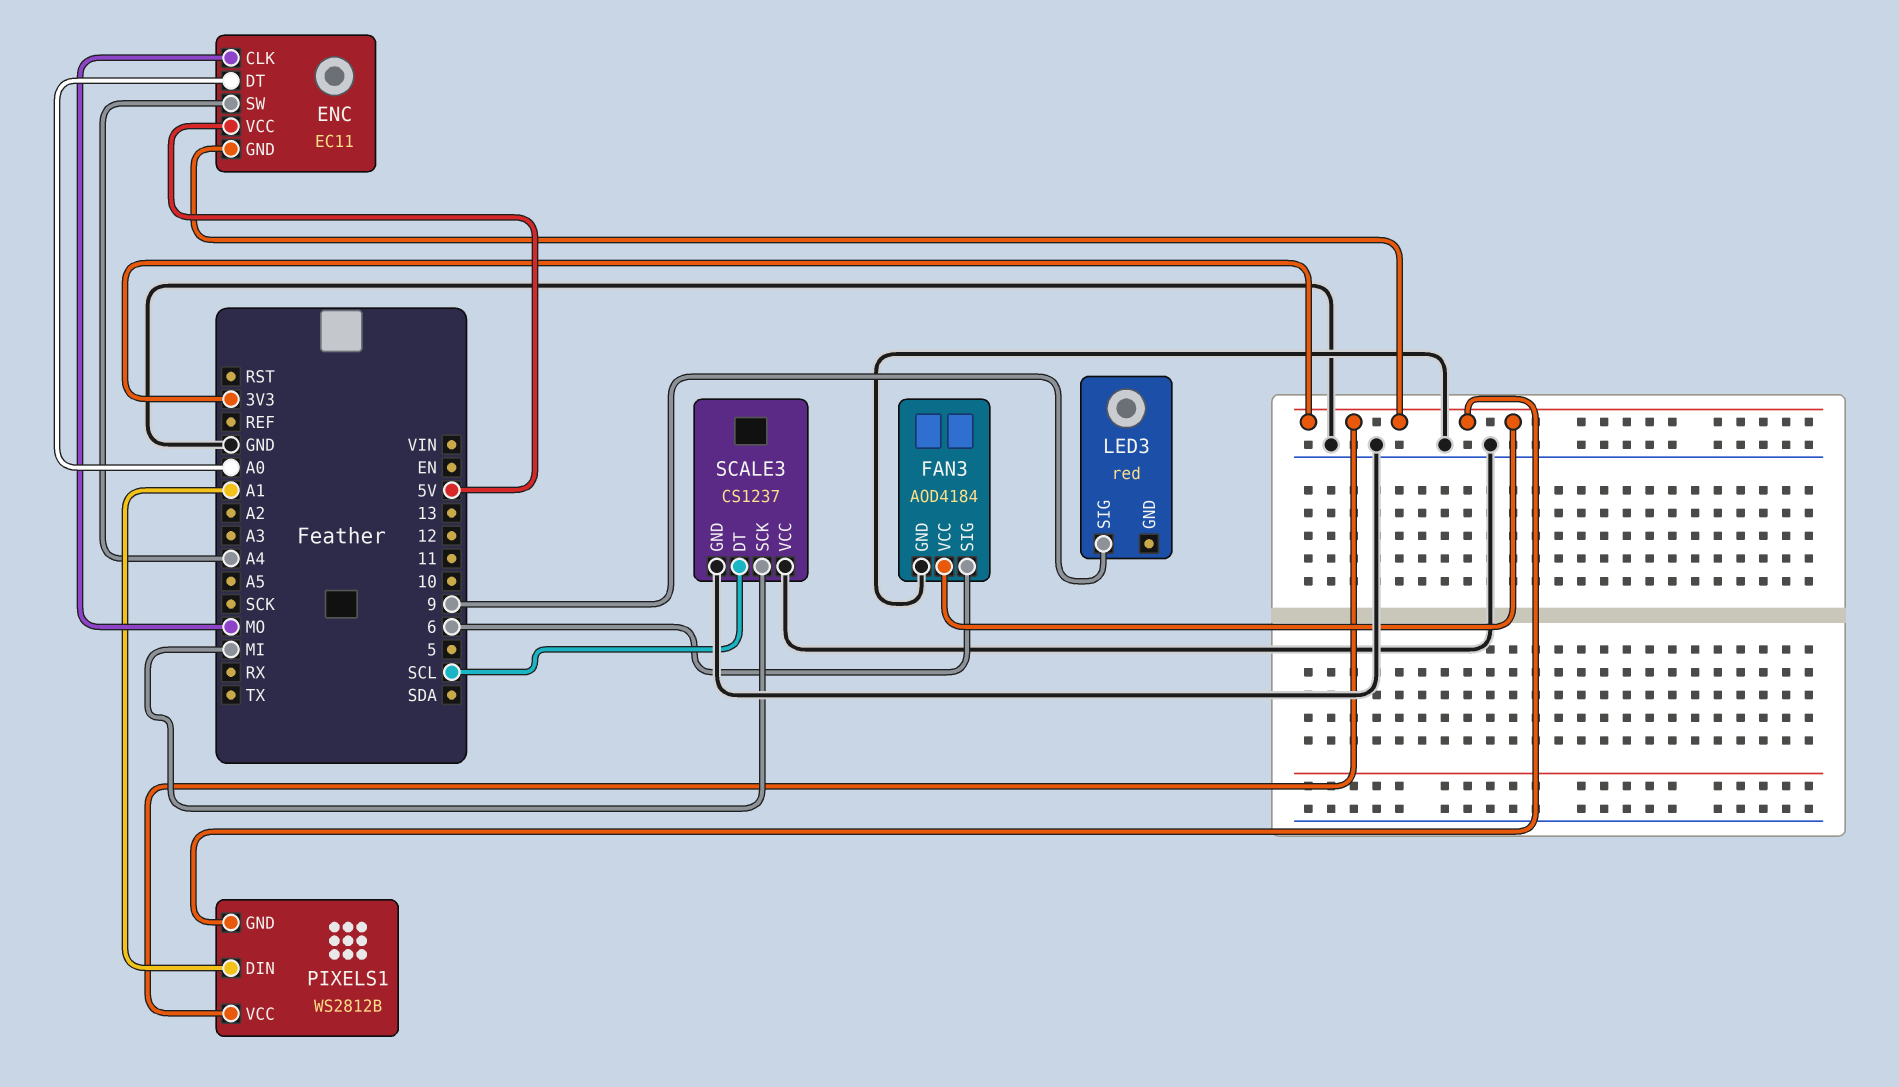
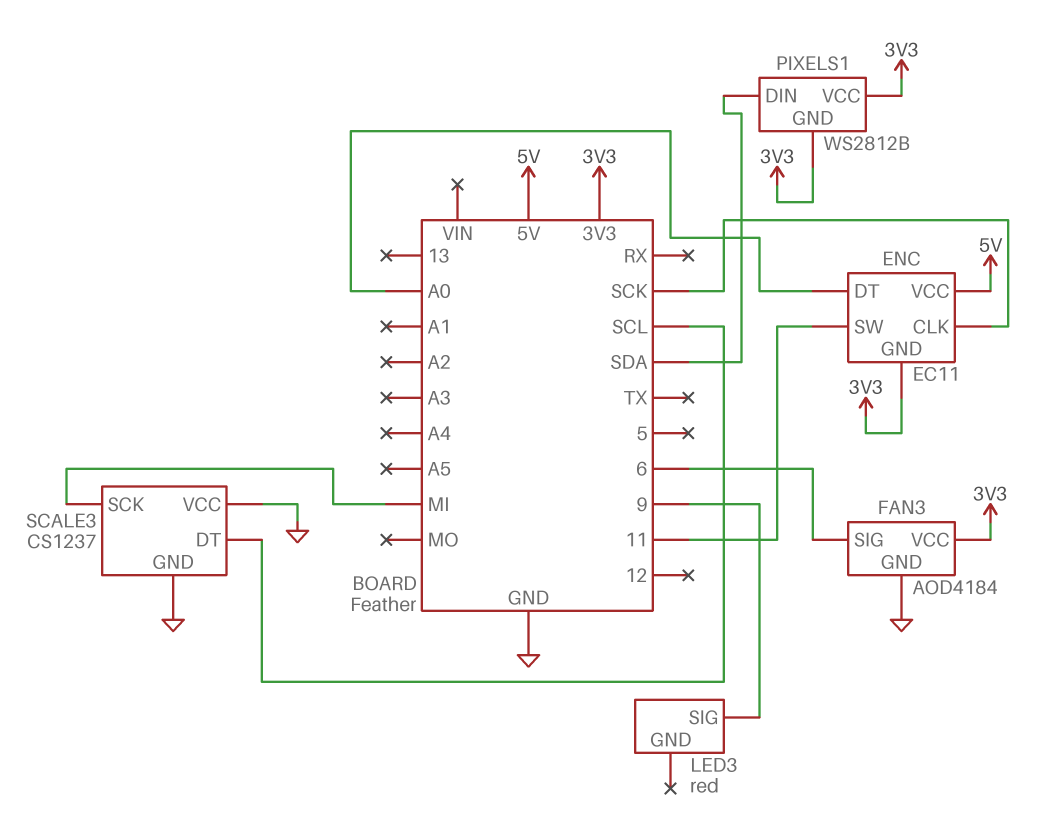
ENC pin CLK: MO -> SCK
ENC pin SW: A4 -> 11
PIXELS1 pin DIN: A1 -> SDA

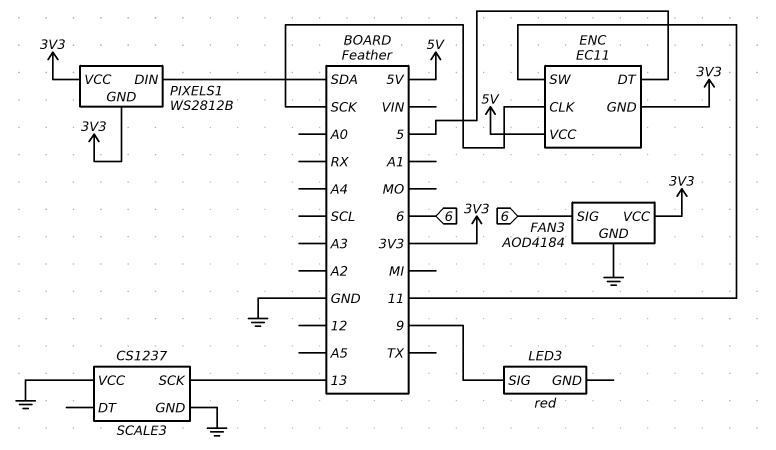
ENC pin DT: A0 -> 5
SCALE3 pin DT: SCL -> none
SCALE3 pin SCK: MI -> 13

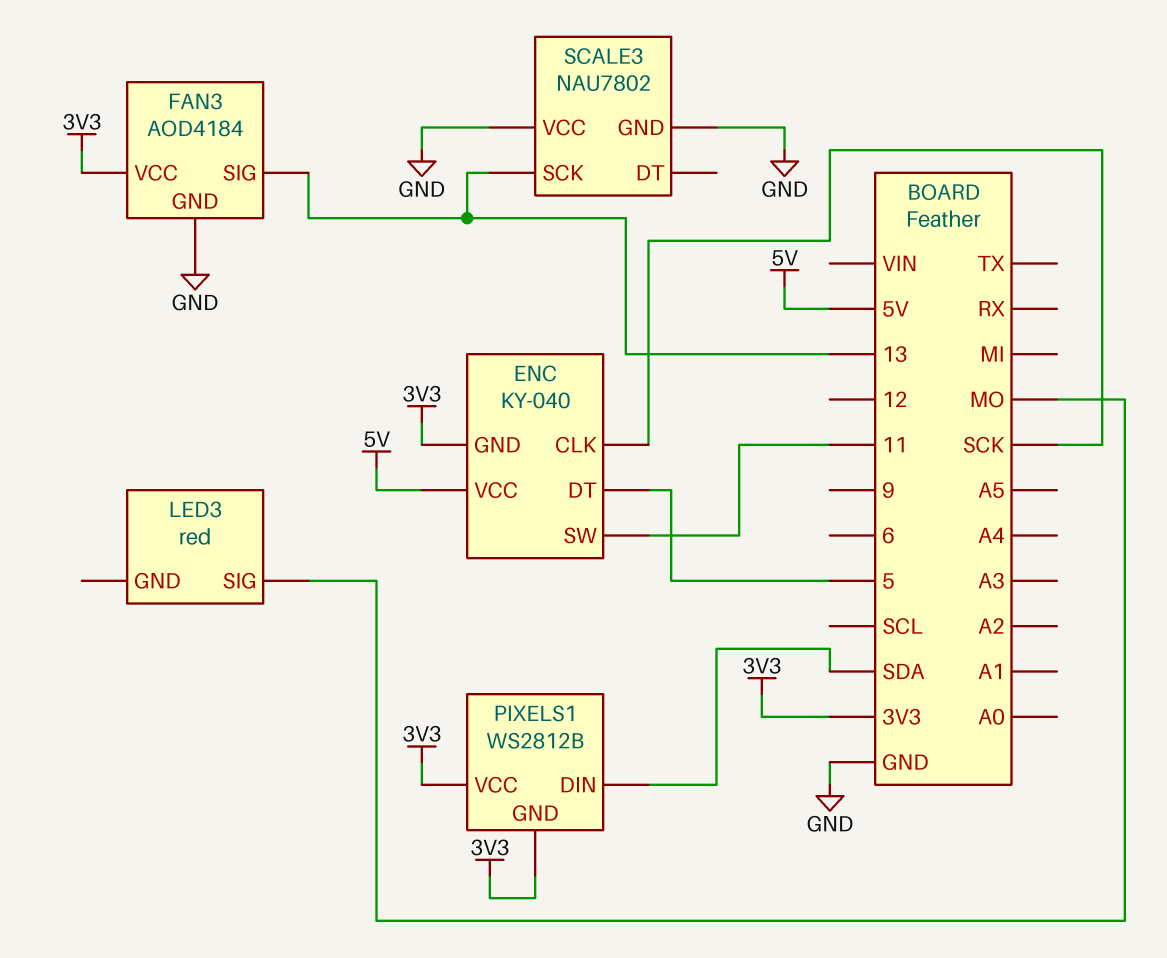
ENC: EC11 -> KY-040
FAN3 pin SIG: 6 -> 13
LED3 pin SIG: 9 -> MO
SCALE3: CS1237 -> NAU7802

